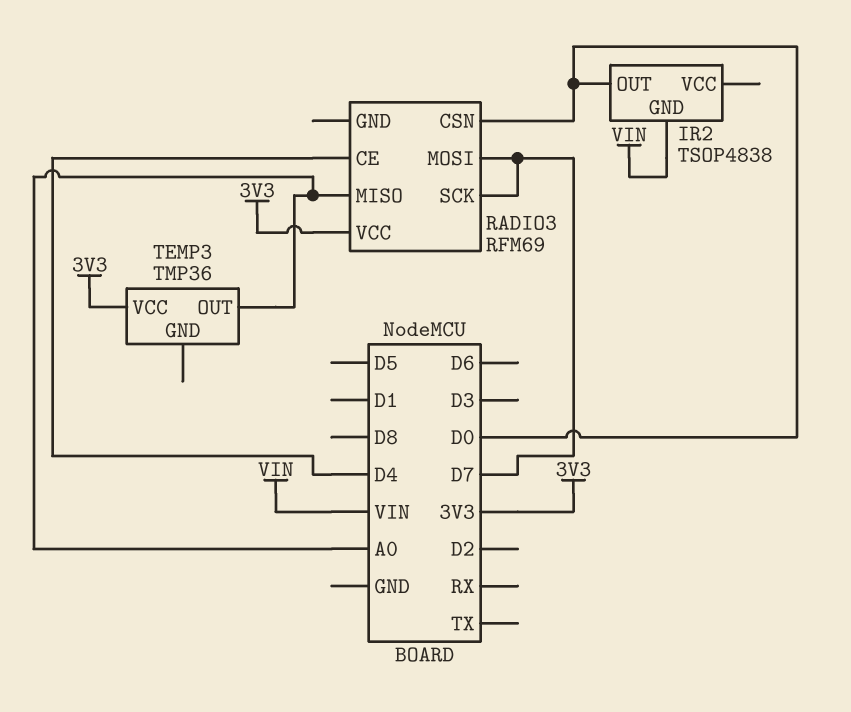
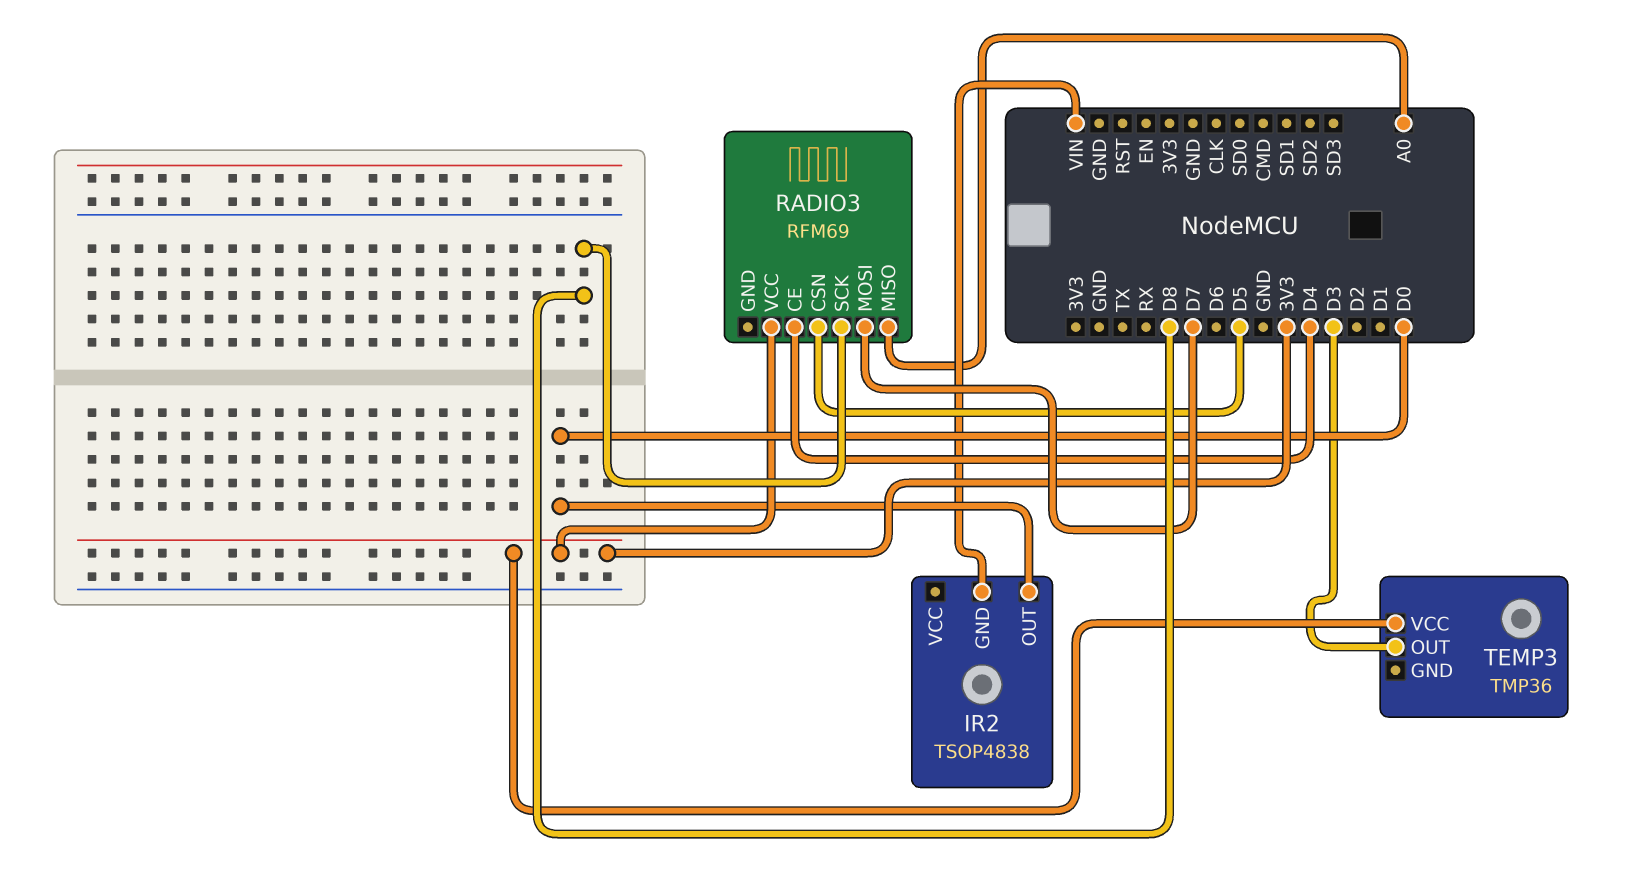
RADIO3 pin CSN: D0 -> D5
RADIO3 pin SCK: D7 -> D8
TEMP3 pin OUT: A0 -> D3

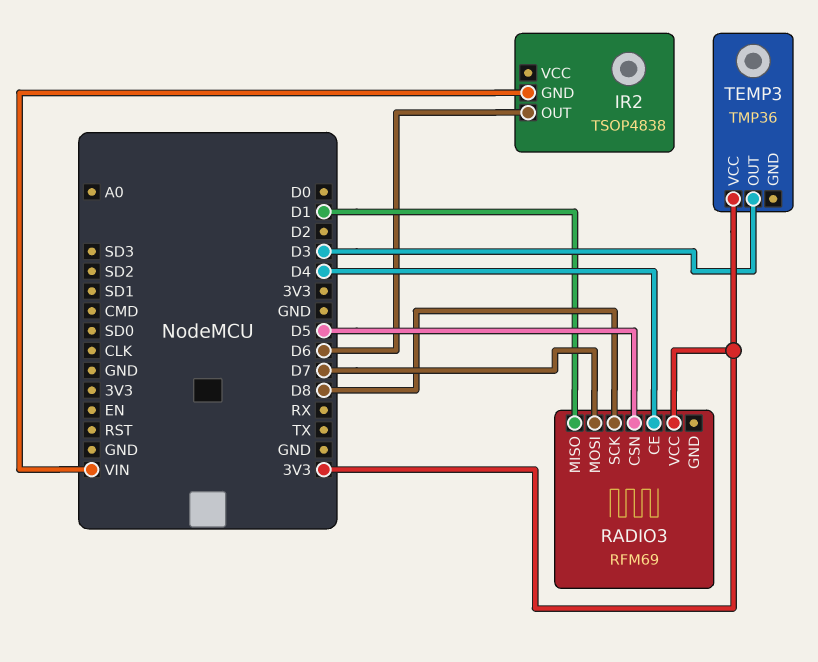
IR2 pin OUT: D0 -> D6
RADIO3 pin MISO: A0 -> D1

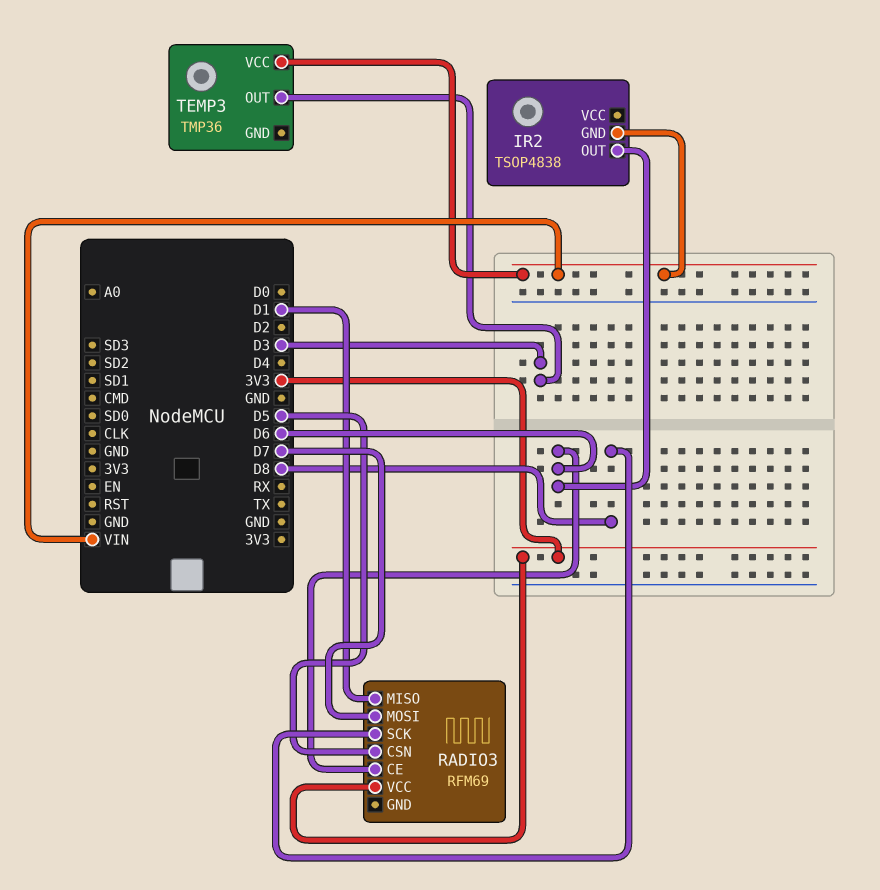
RADIO3 pin CE: D4 -> D6
TEMP3 pin VCC: 3V3 -> VIN

